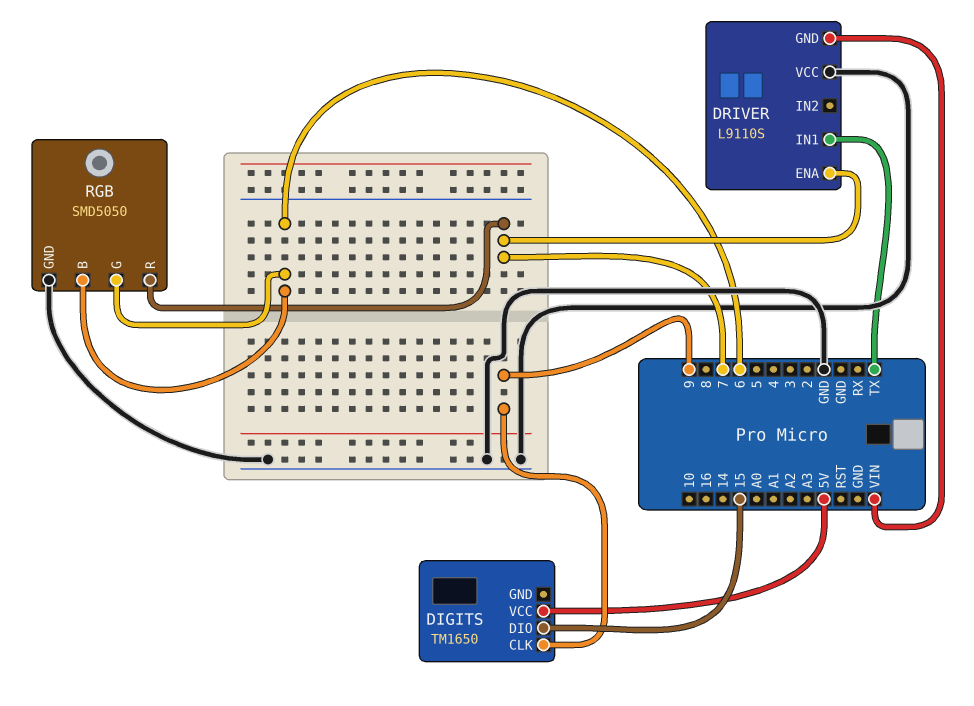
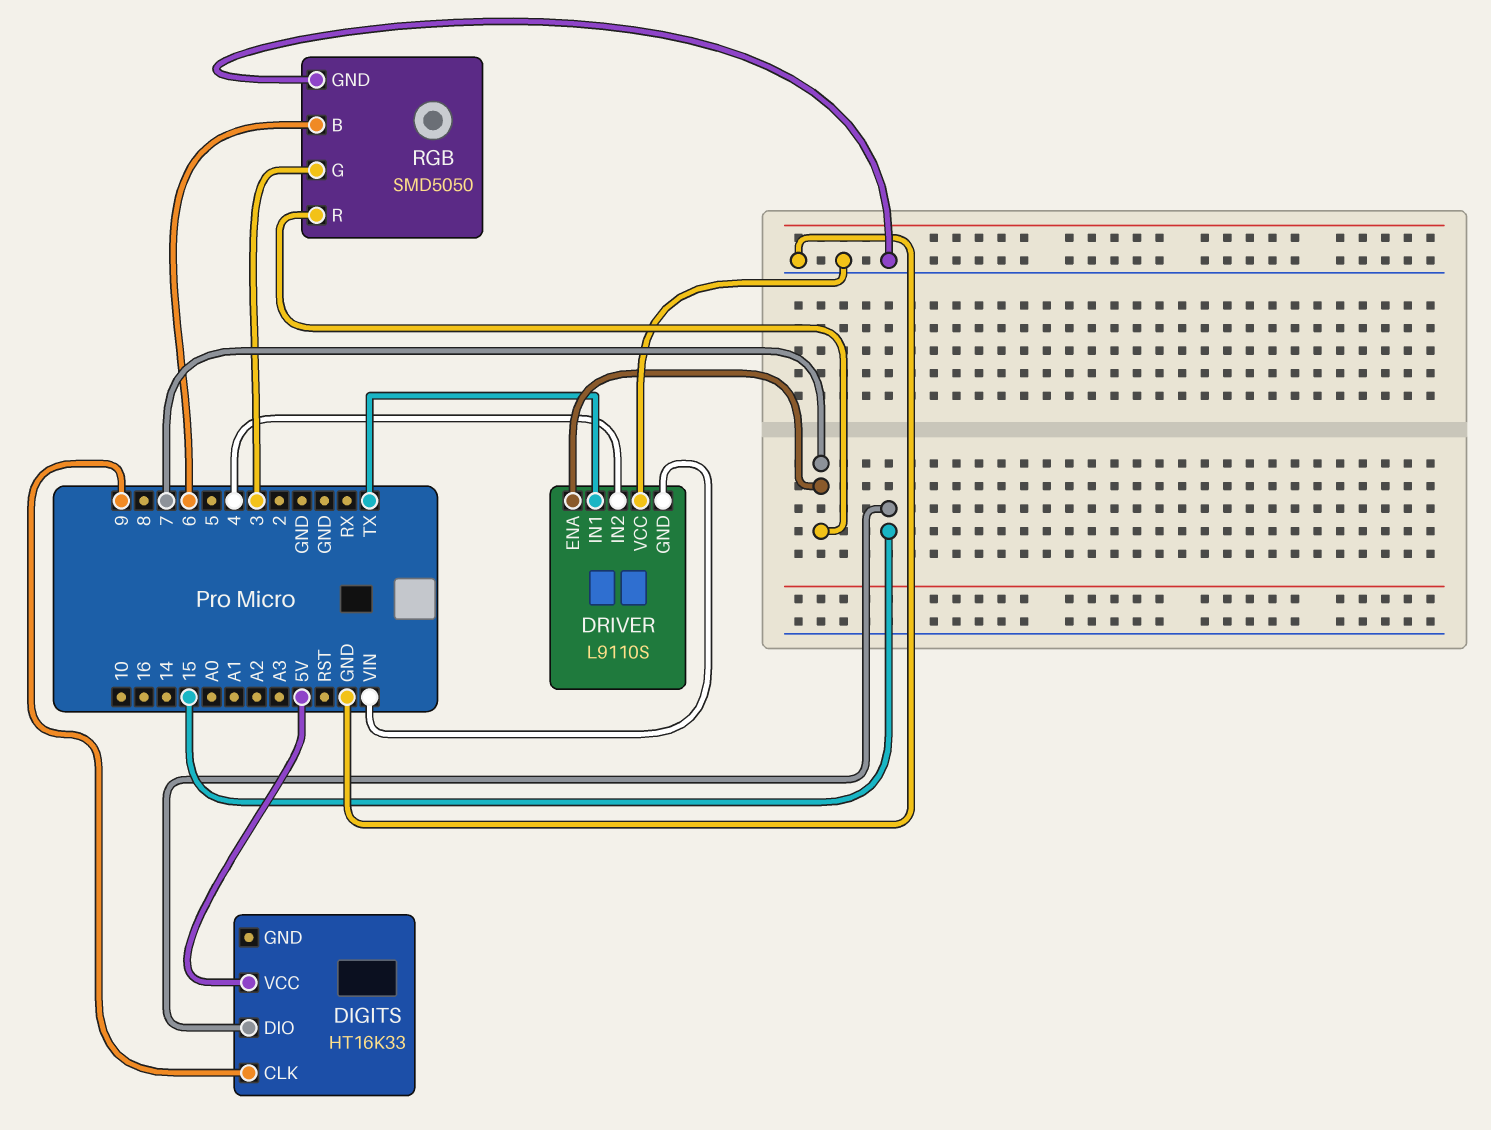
DIGITS: TM1650 -> HT16K33
DRIVER pin IN2: none -> 4
RGB pin G: 6 -> 3

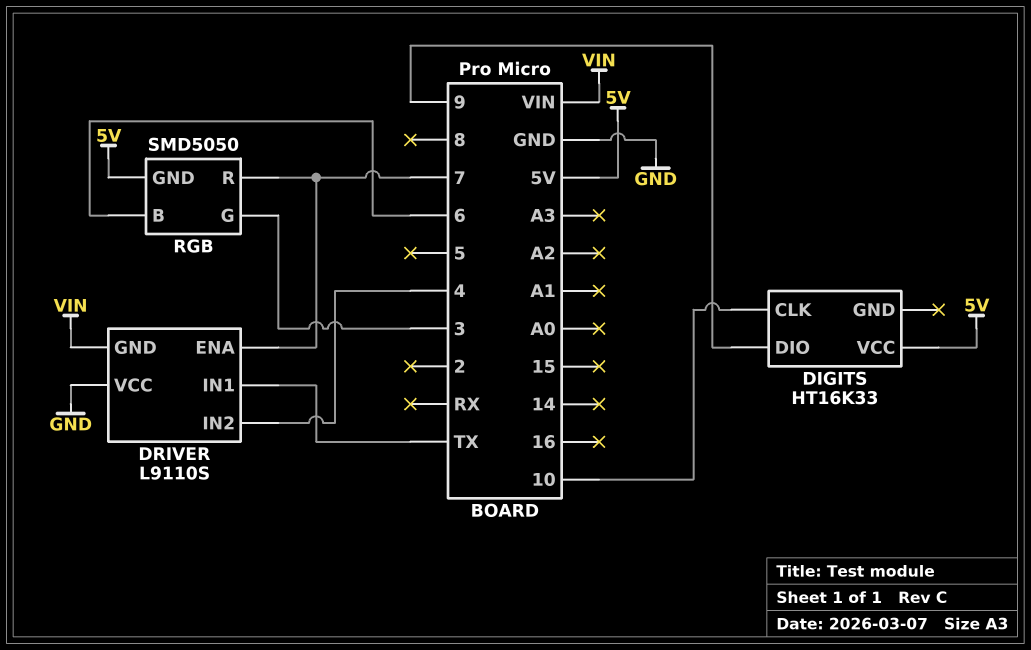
DIGITS pin CLK: 9 -> 10
DIGITS pin DIO: 15 -> 9
RGB pin GND: GND -> 5V

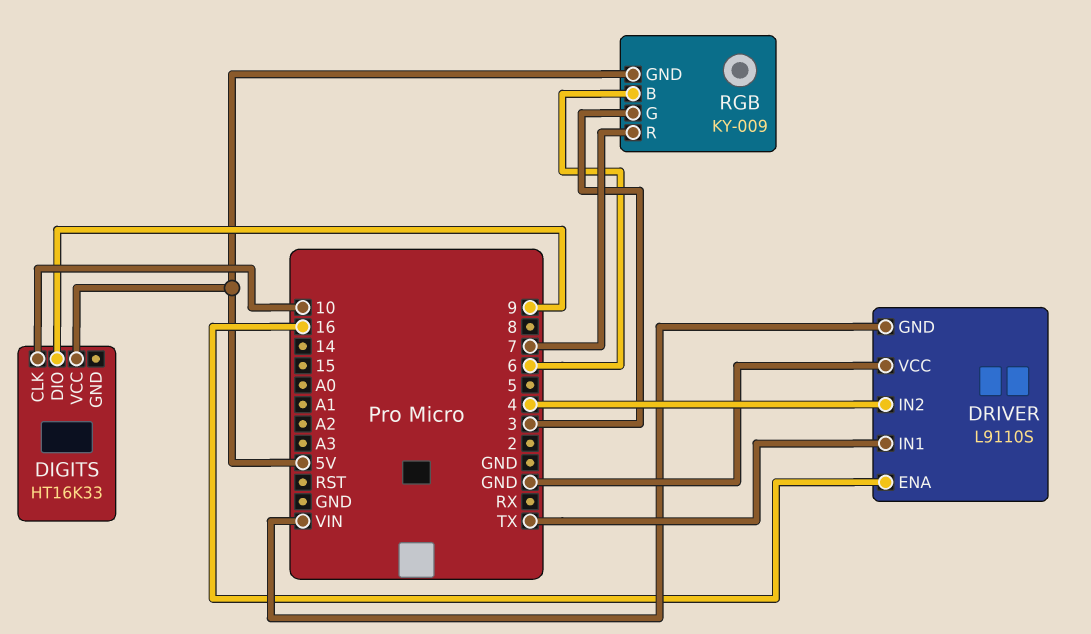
DRIVER pin ENA: 7 -> 16
RGB: SMD5050 -> KY-009

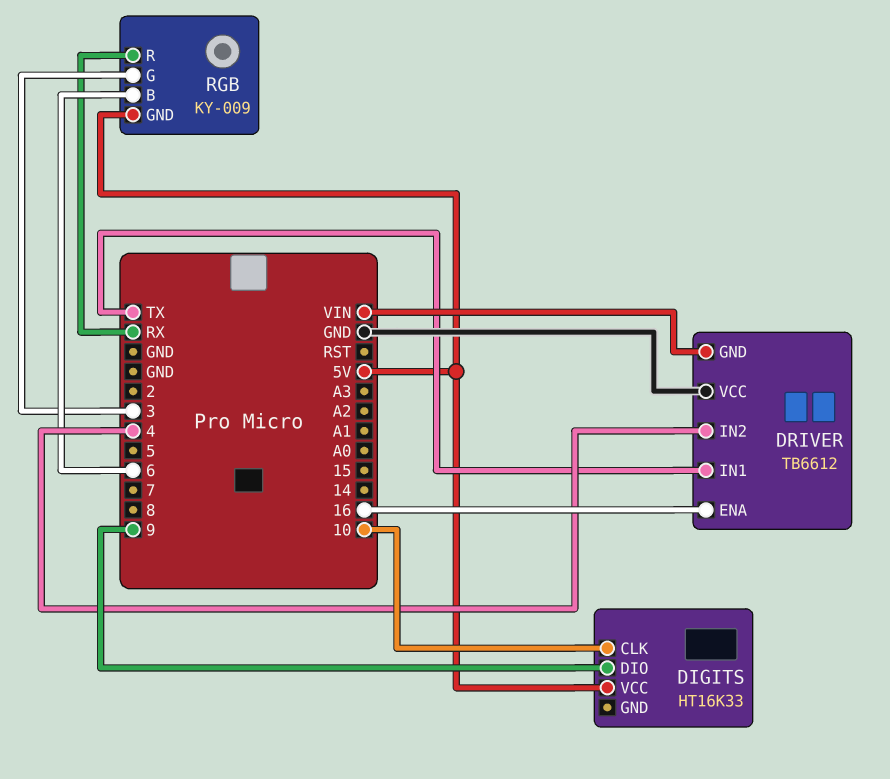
DRIVER: L9110S -> TB6612
RGB pin R: 7 -> RX

